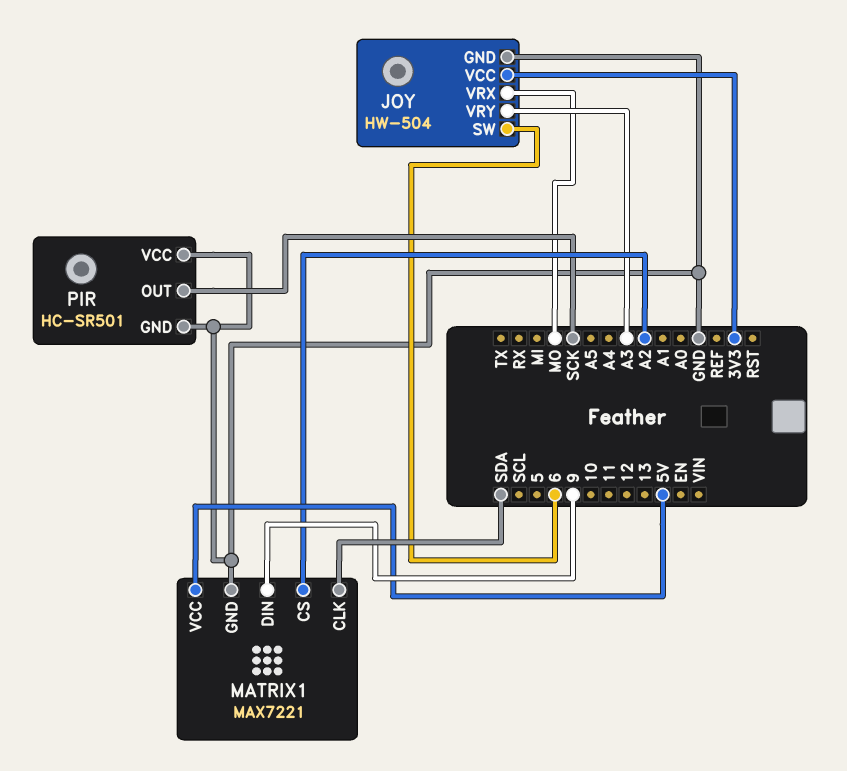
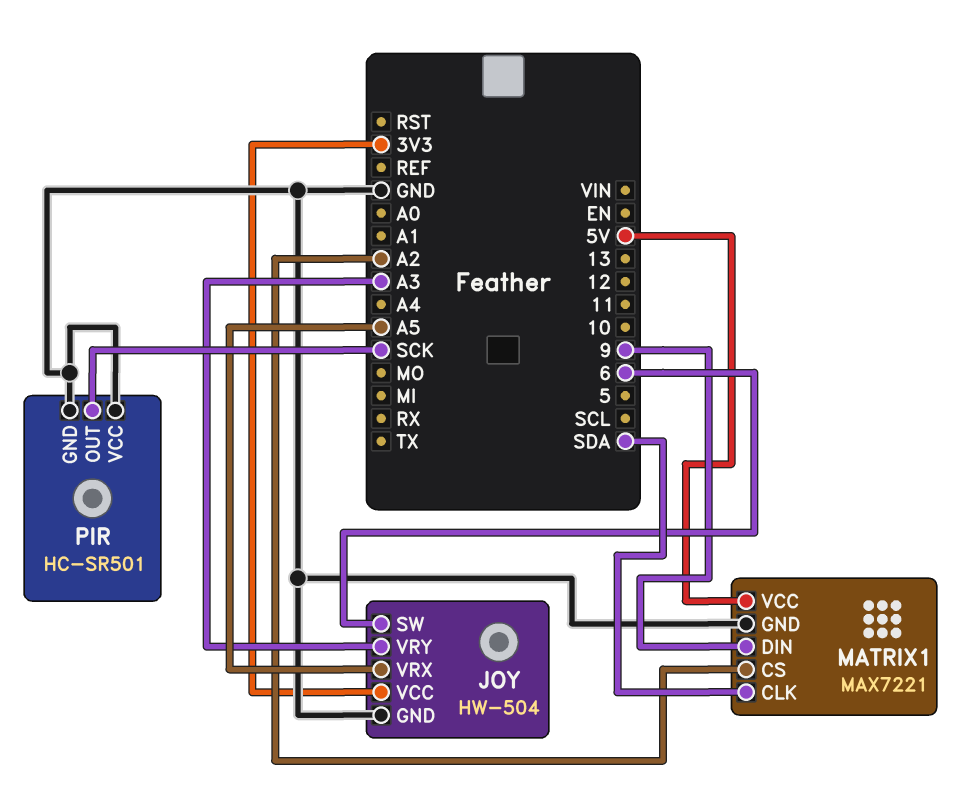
JOY pin VRX: MO -> A5

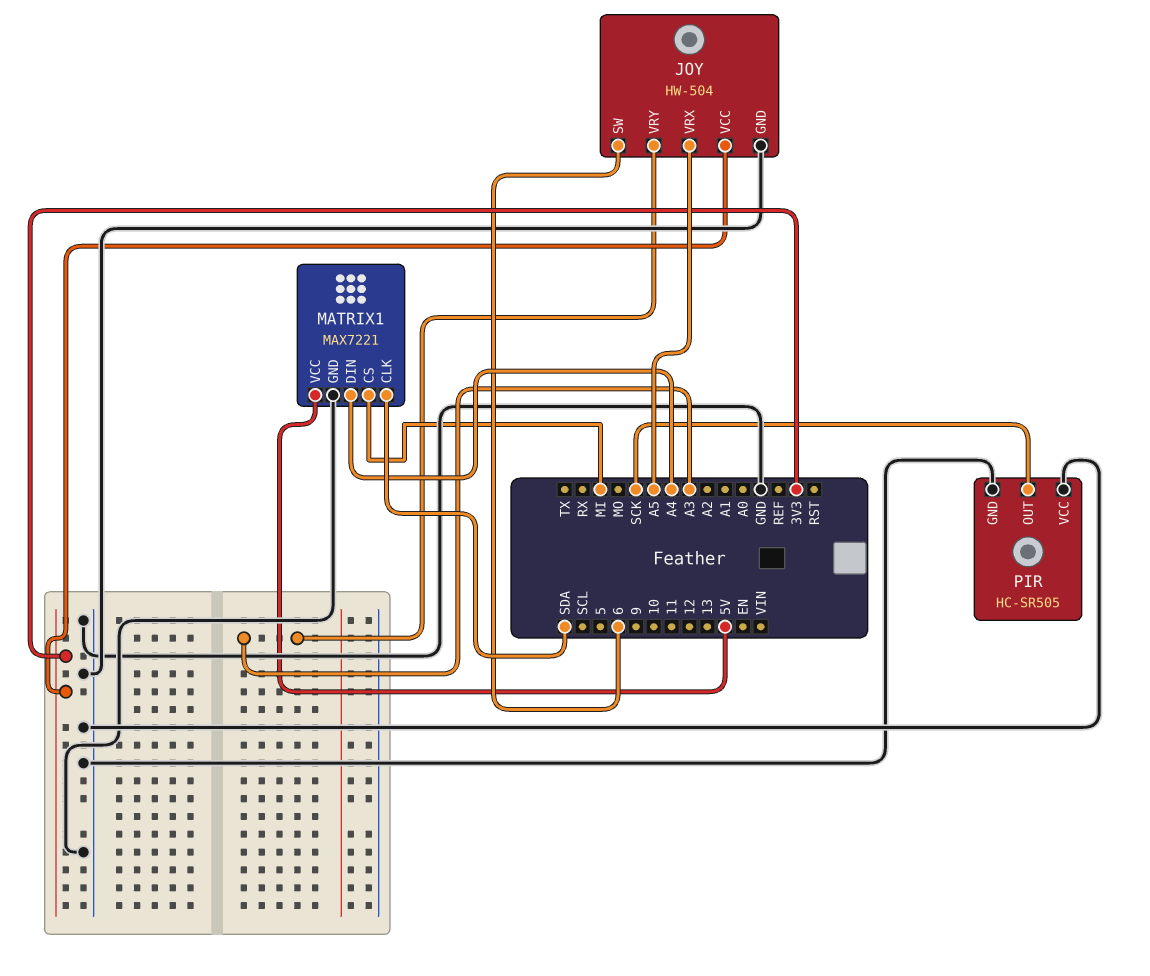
MATRIX1 pin CS: A2 -> MI
MATRIX1 pin DIN: 9 -> A4
PIR: HC-SR501 -> HC-SR505

